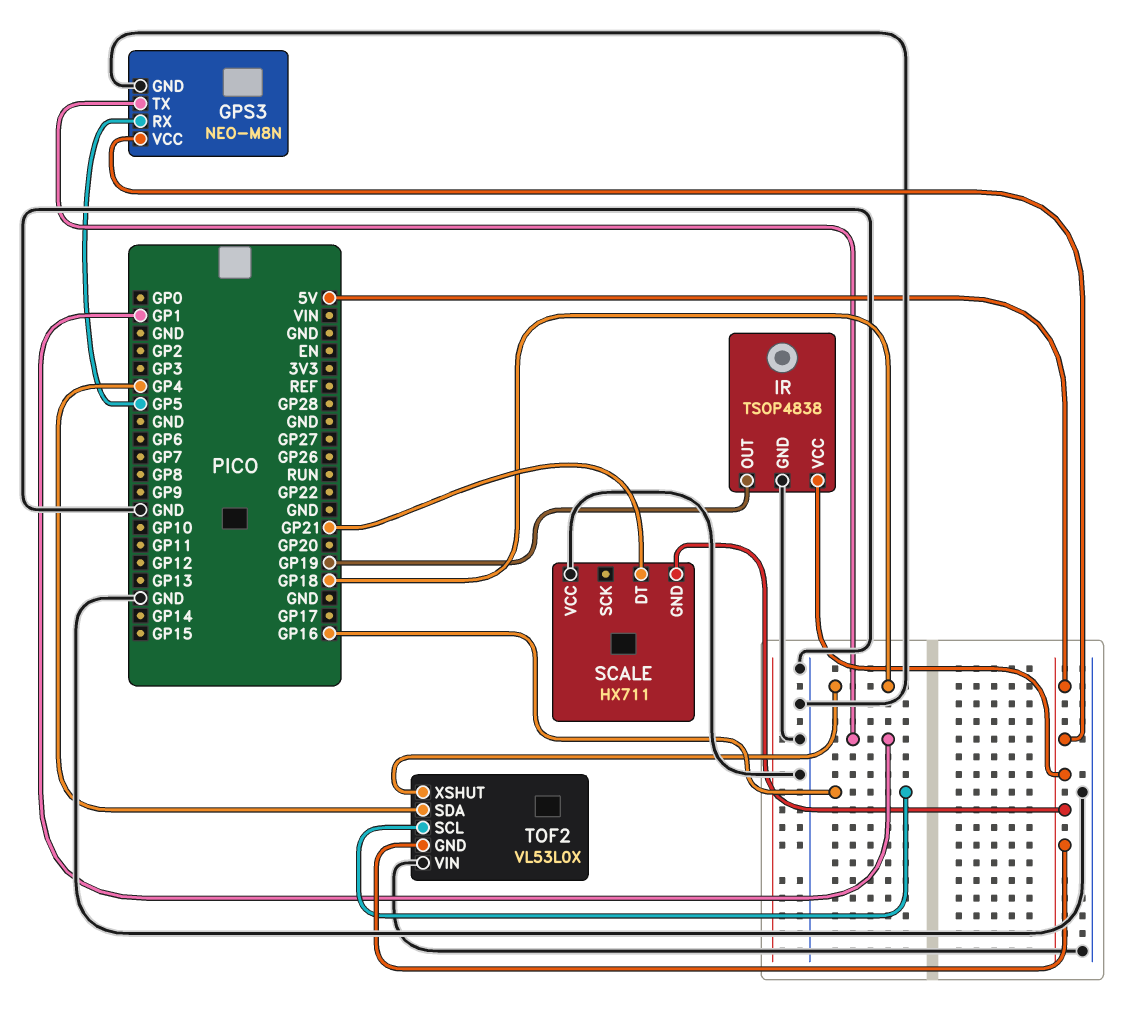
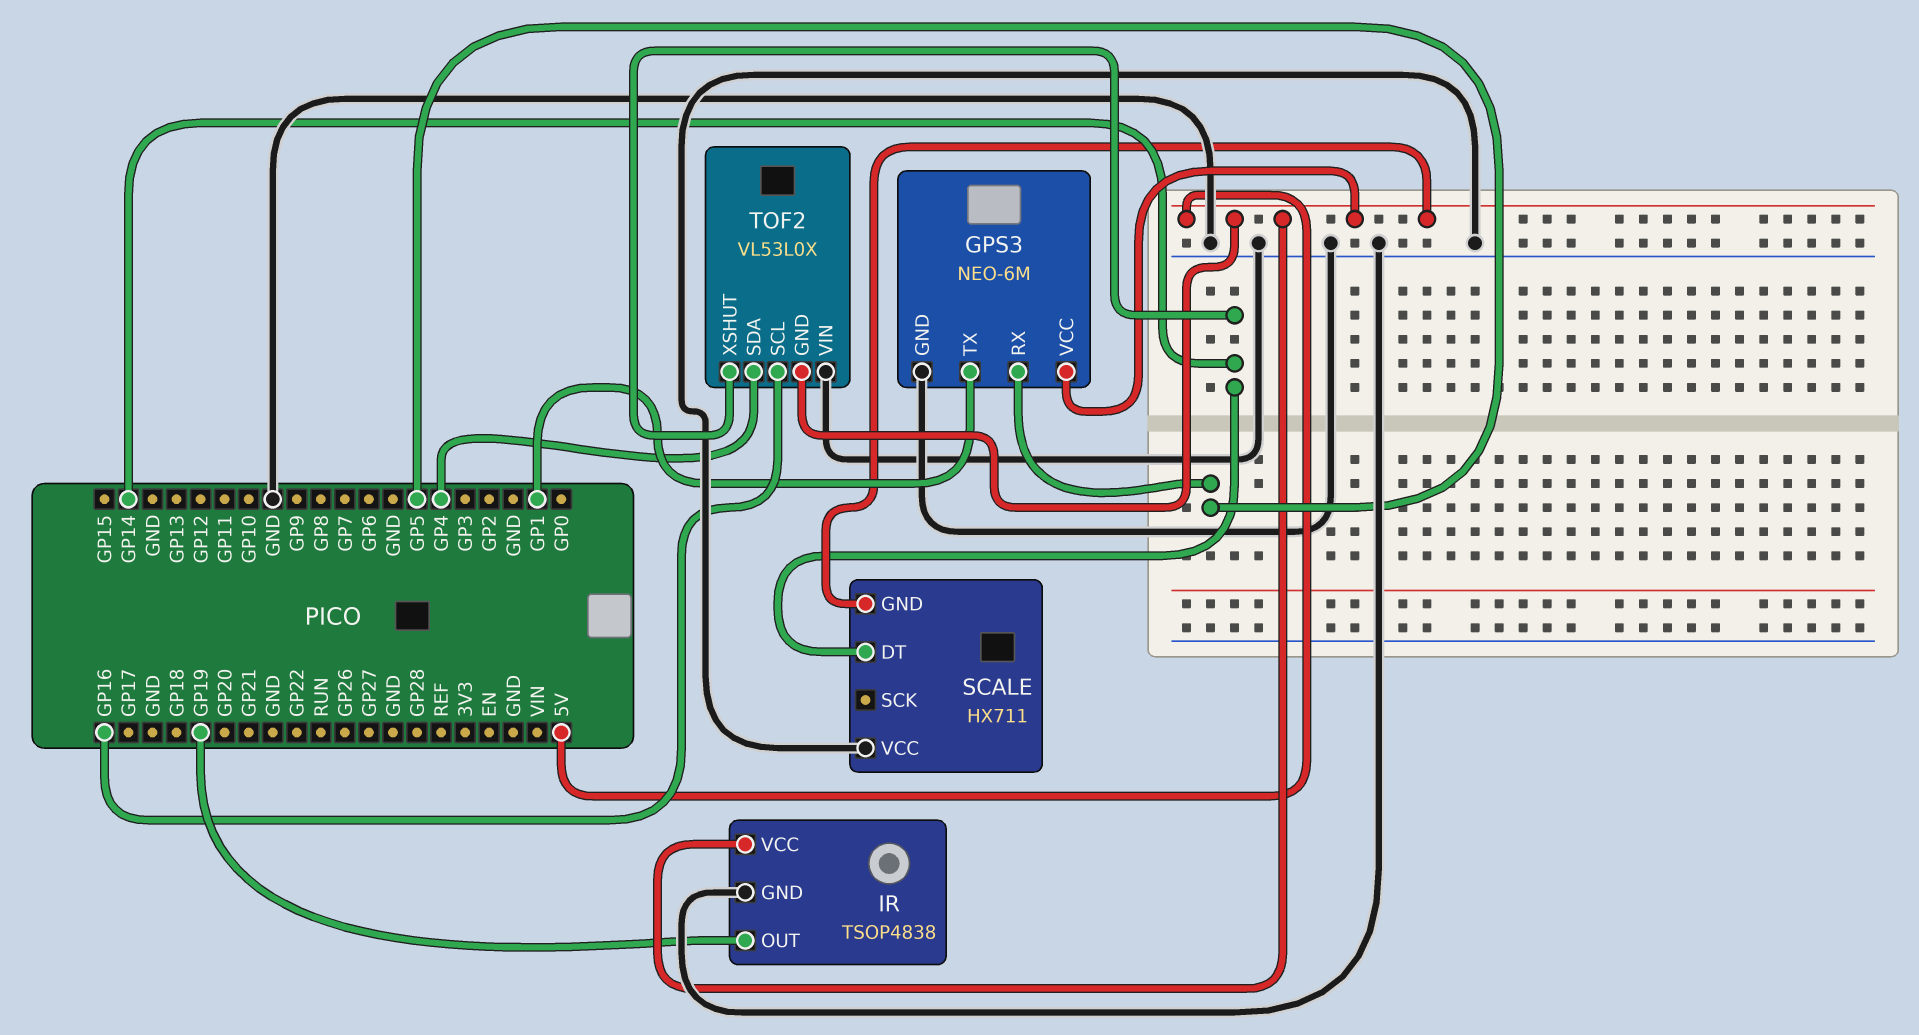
GPS3: NEO-M8N -> NEO-6M
SCALE pin DT: GP21 -> GP14
TOF2 pin XSHUT: GP18 -> GP14

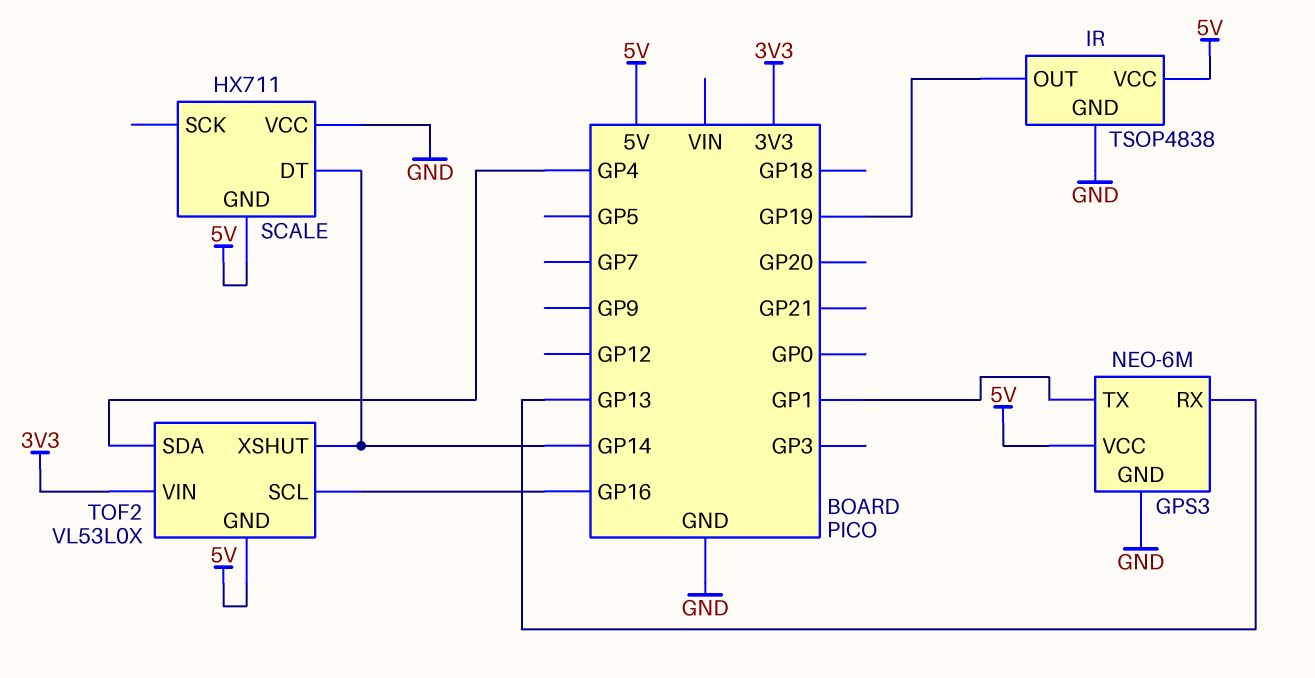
GPS3 pin RX: GP5 -> GP13
TOF2 pin VIN: GND -> 3V3

